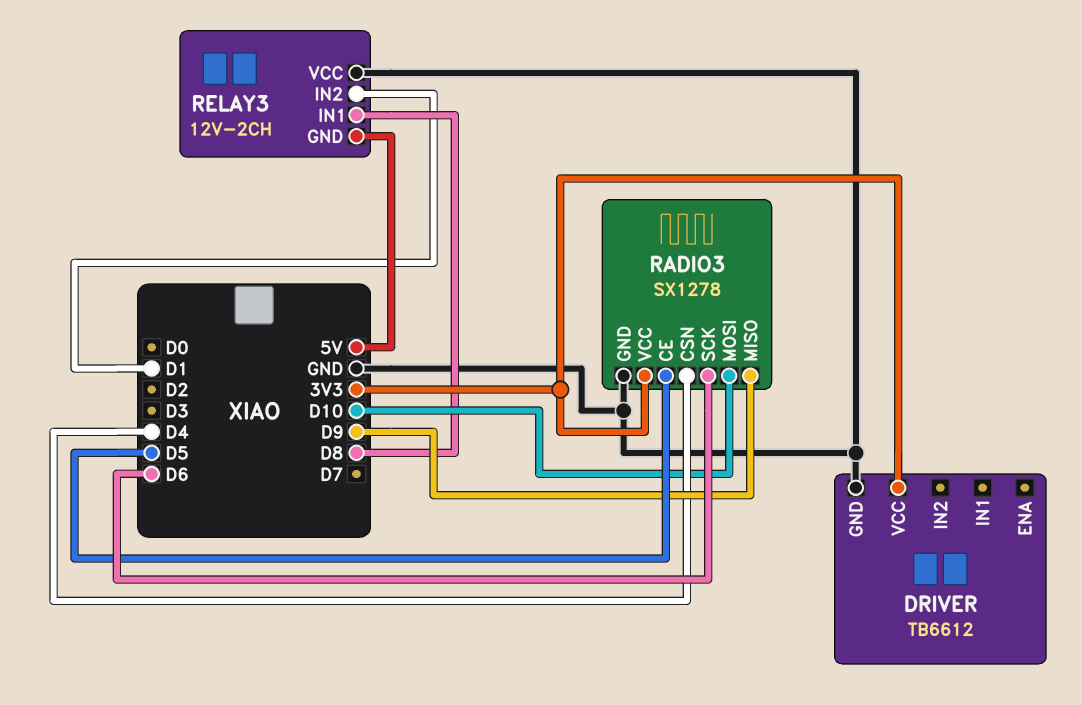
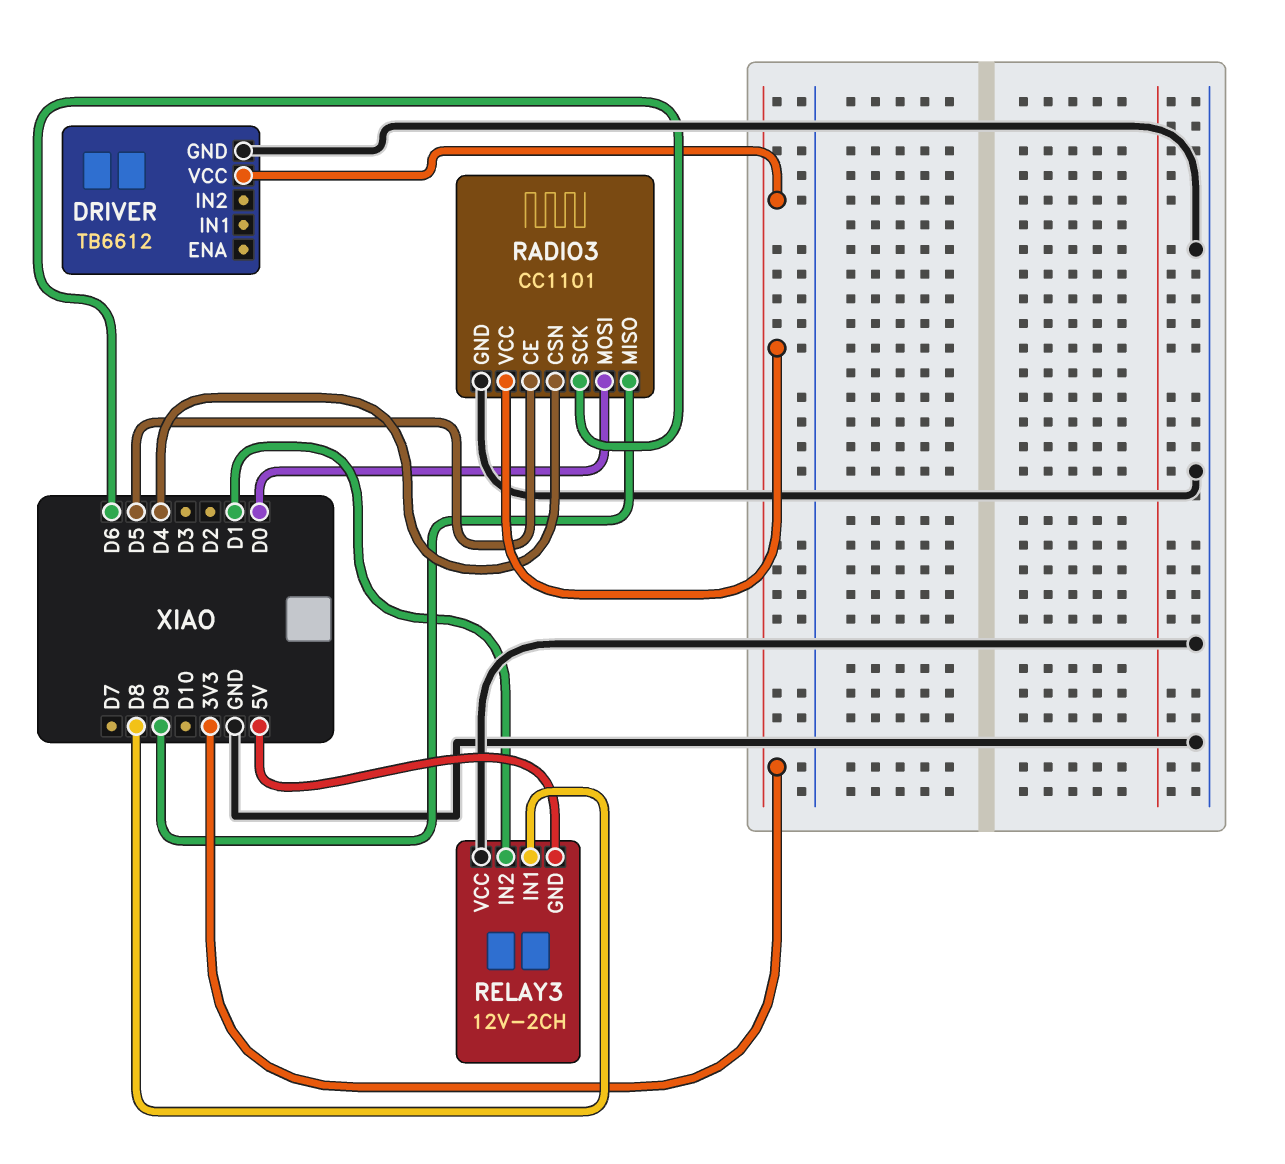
RADIO3: SX1278 -> CC1101
RADIO3 pin MOSI: D10 -> D0

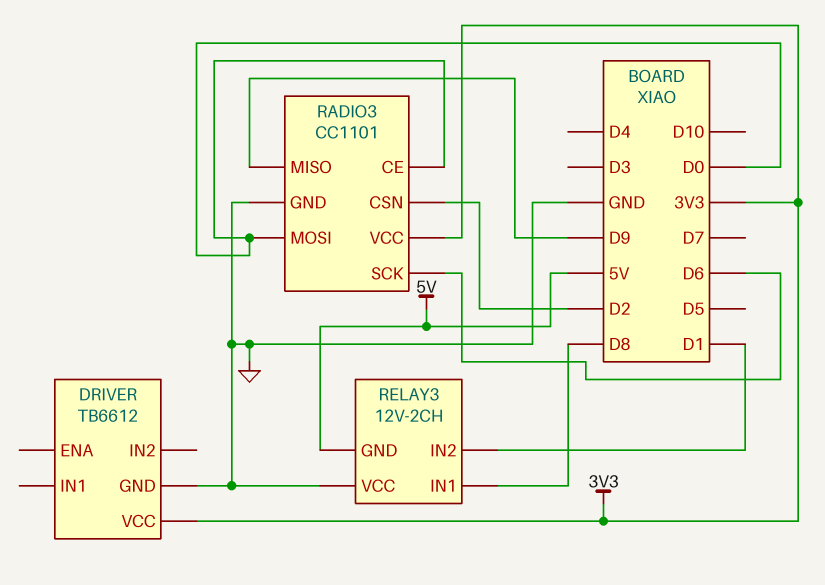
RADIO3 pin CE: D5 -> D0
RADIO3 pin CSN: D4 -> D2

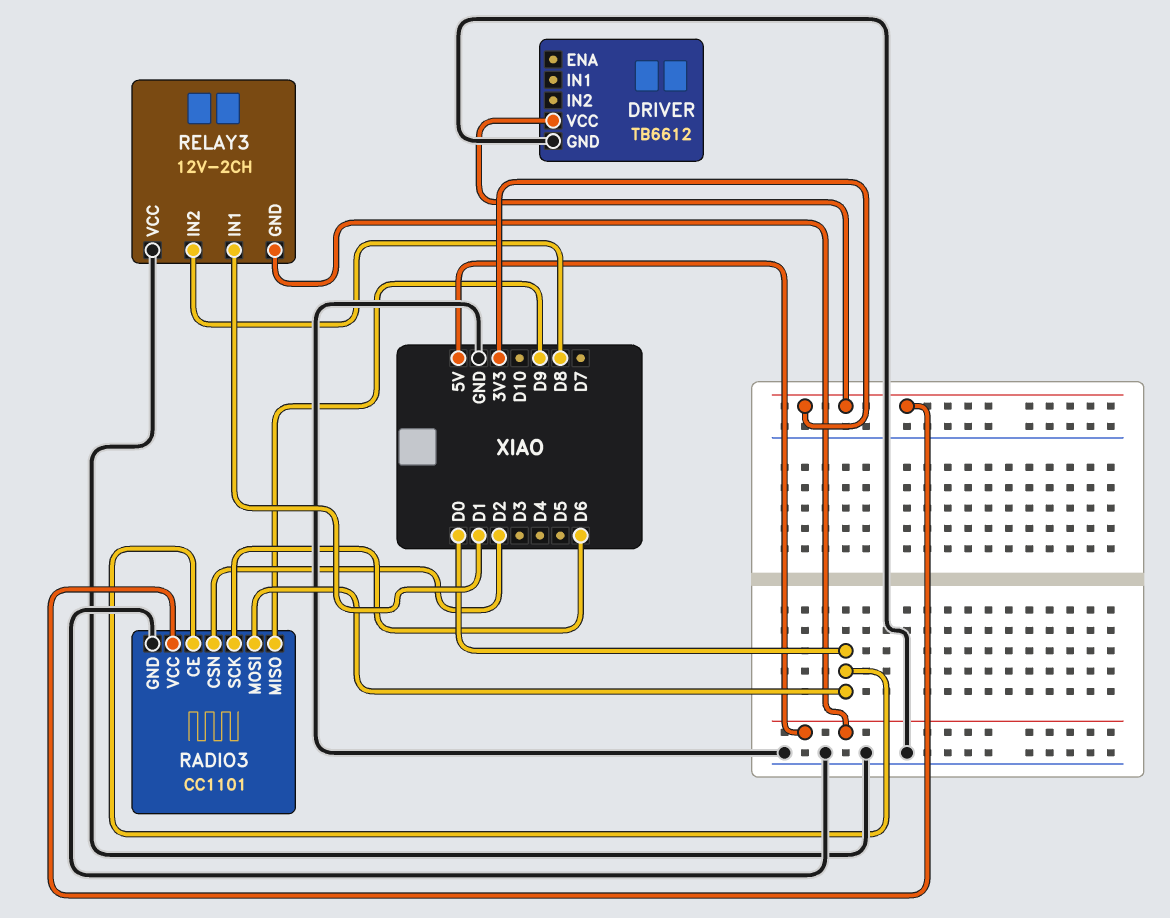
RELAY3 pin IN1: D8 -> D1
RELAY3 pin IN2: D1 -> D8

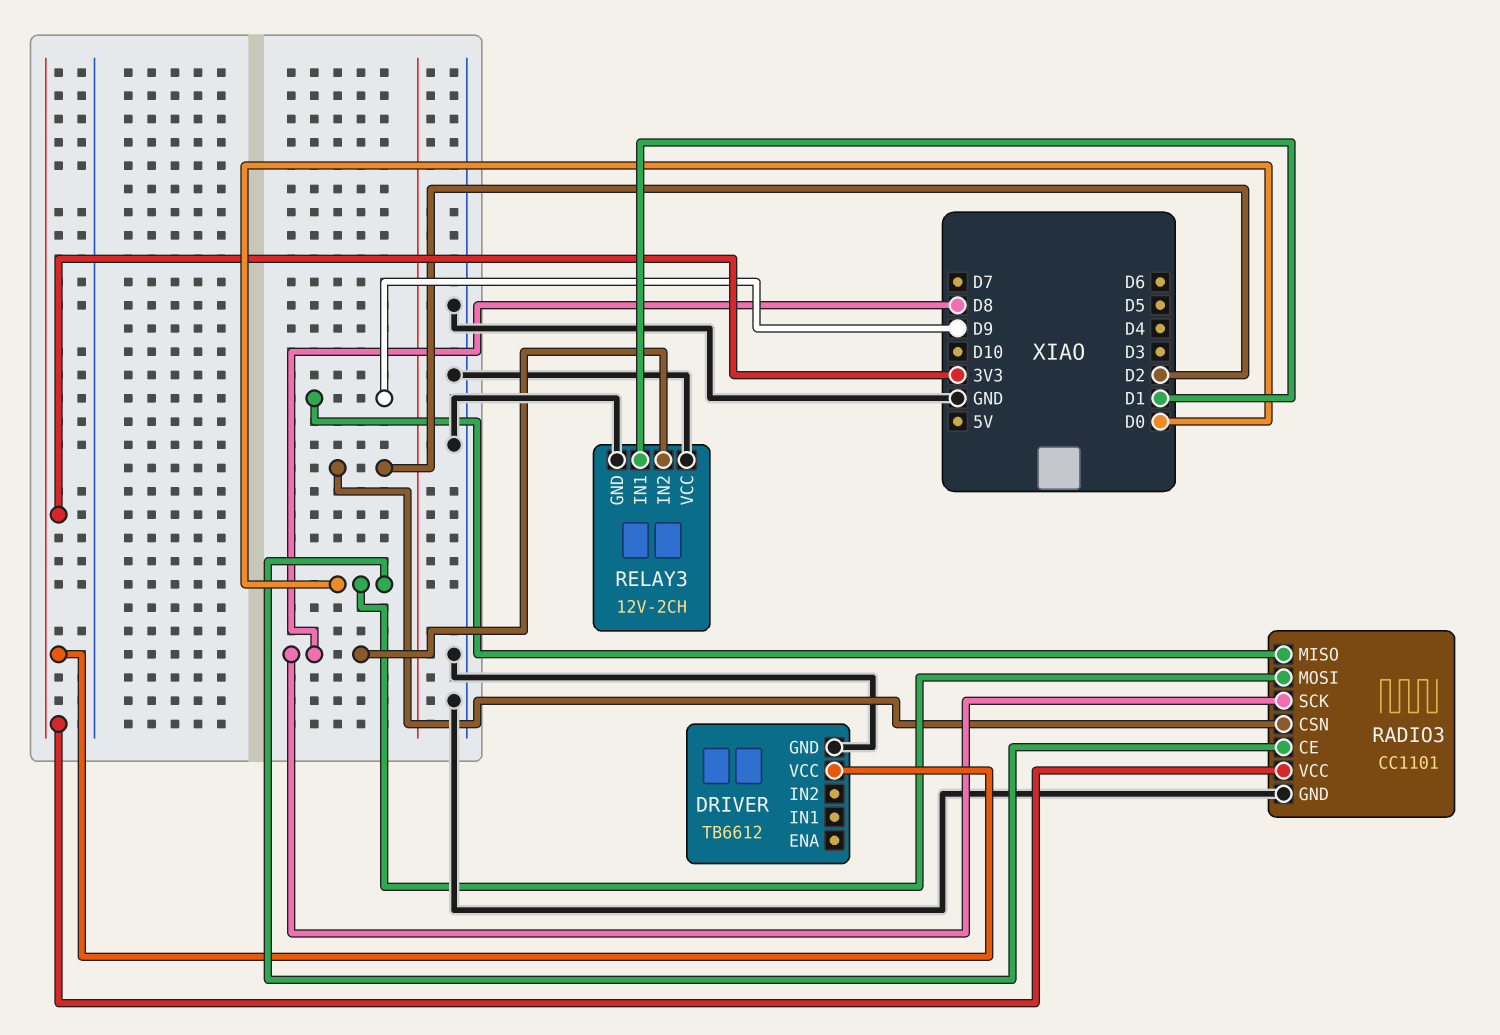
RADIO3 pin SCK: D6 -> D8
RELAY3 pin GND: 5V -> GND

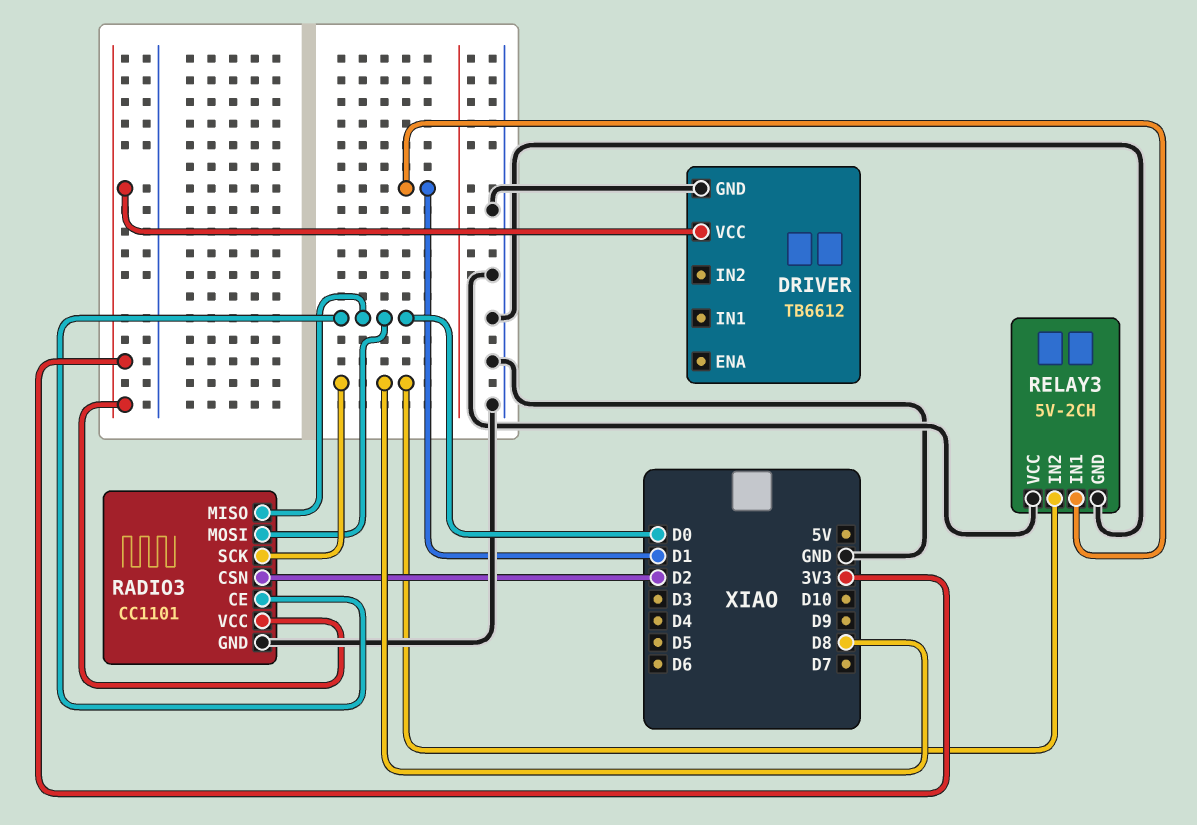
RADIO3 pin MISO: D9 -> D0
RELAY3: 12V-2CH -> 5V-2CH

